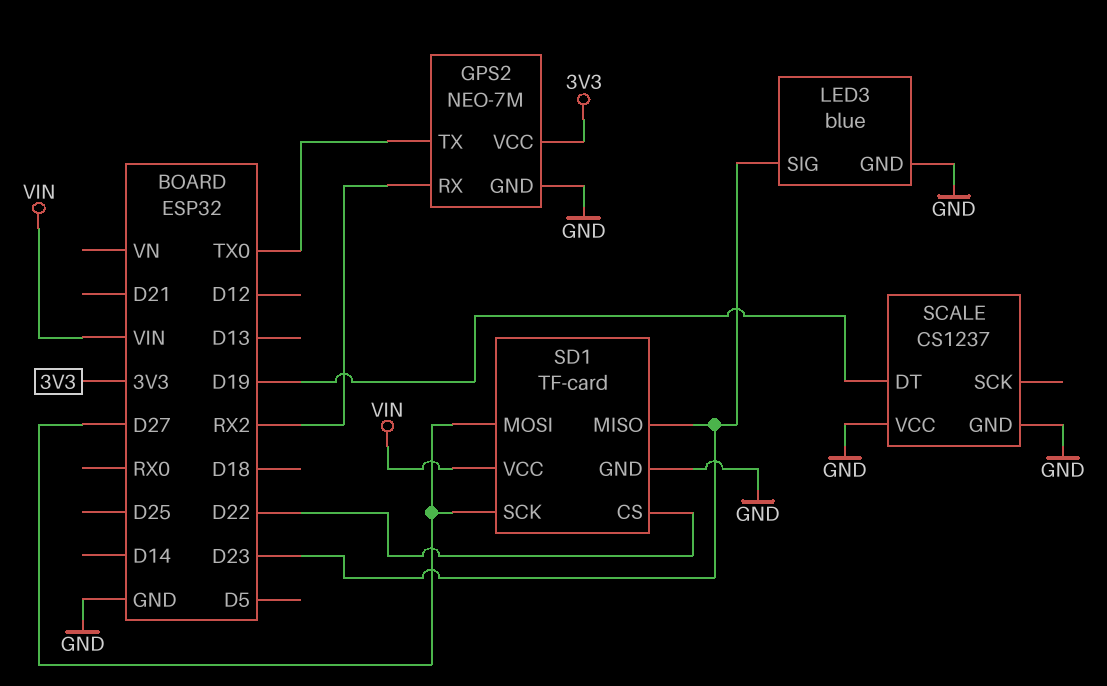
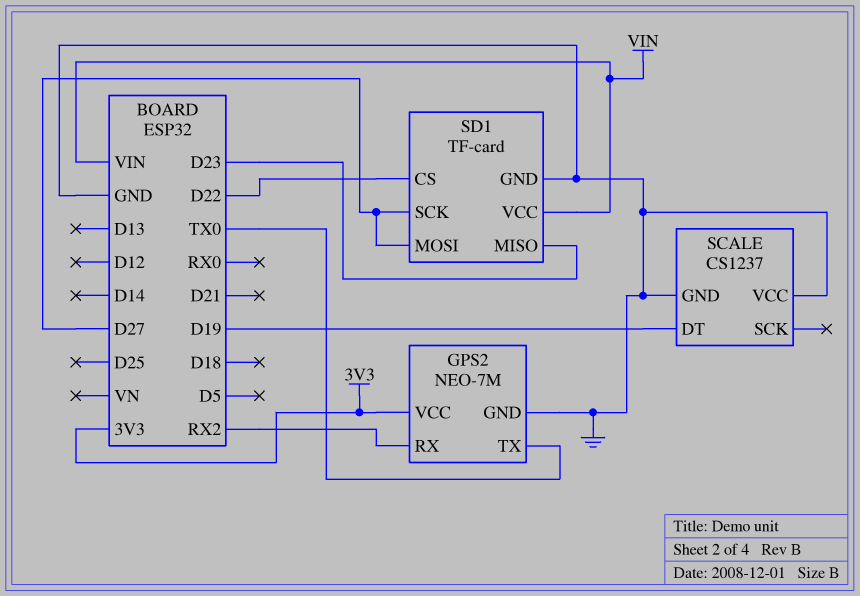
LED3: blue -> none
LED3 pin GND: GND -> none
LED3 pin SIG: D23 -> none

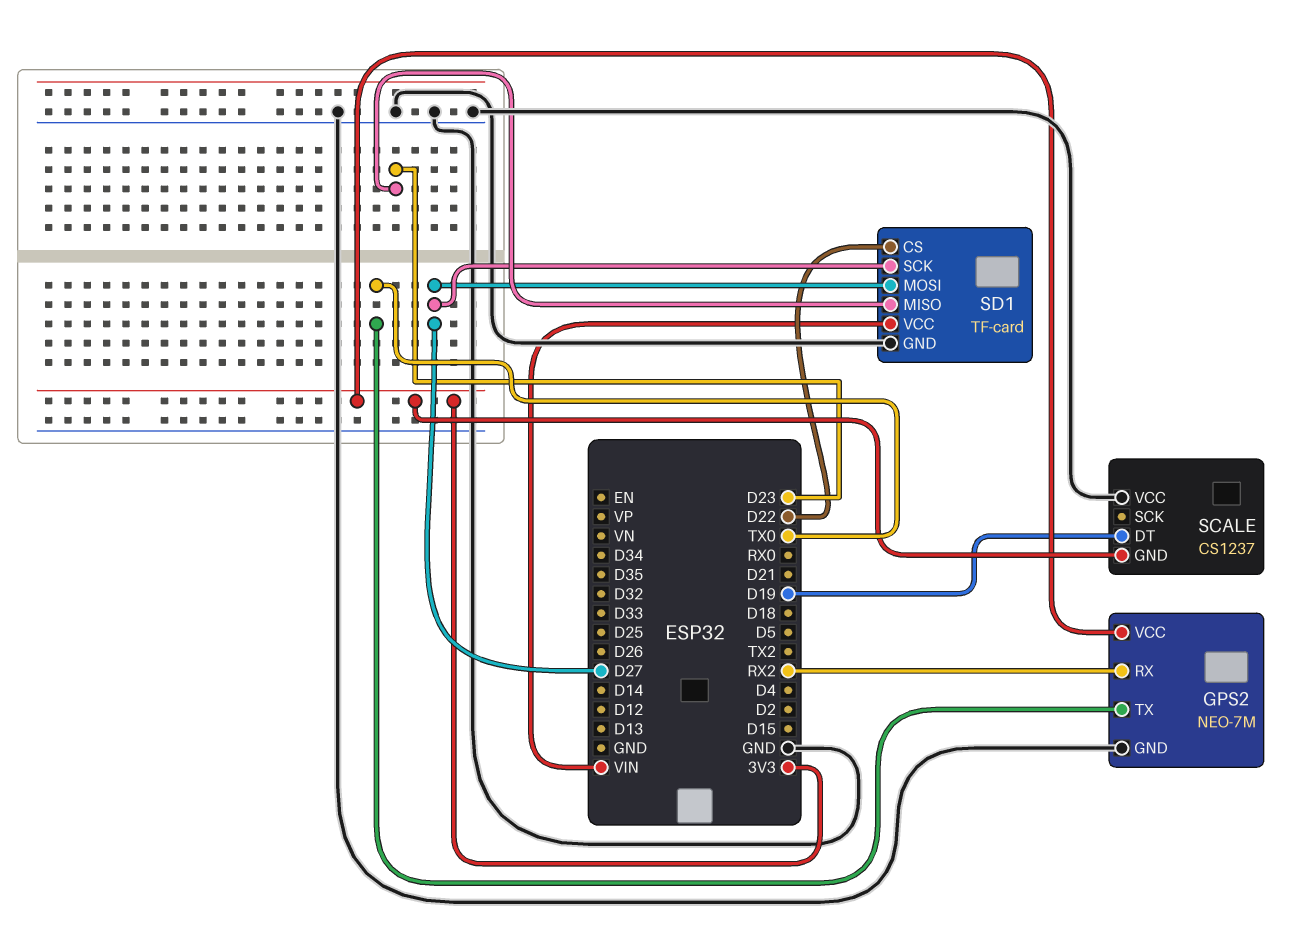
SCALE pin GND: GND -> 3V3

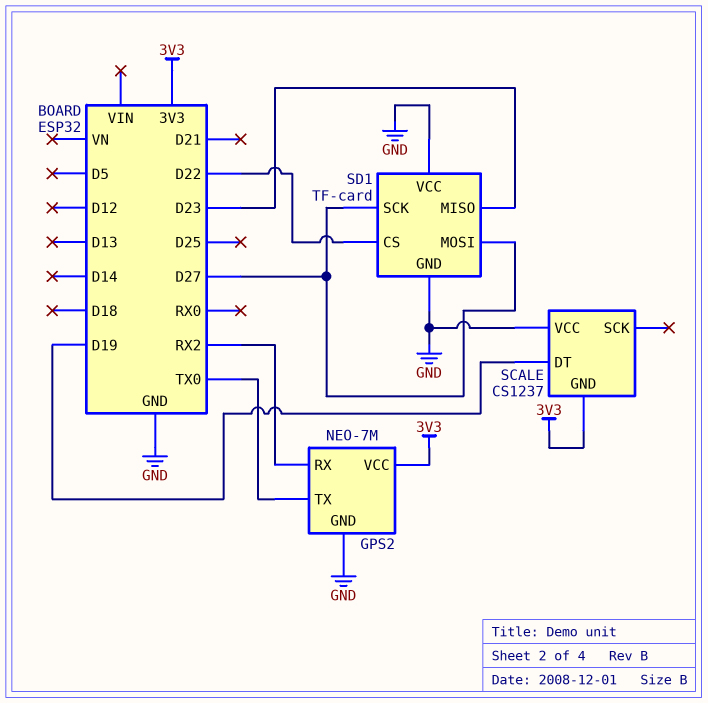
SD1 pin VCC: VIN -> GND

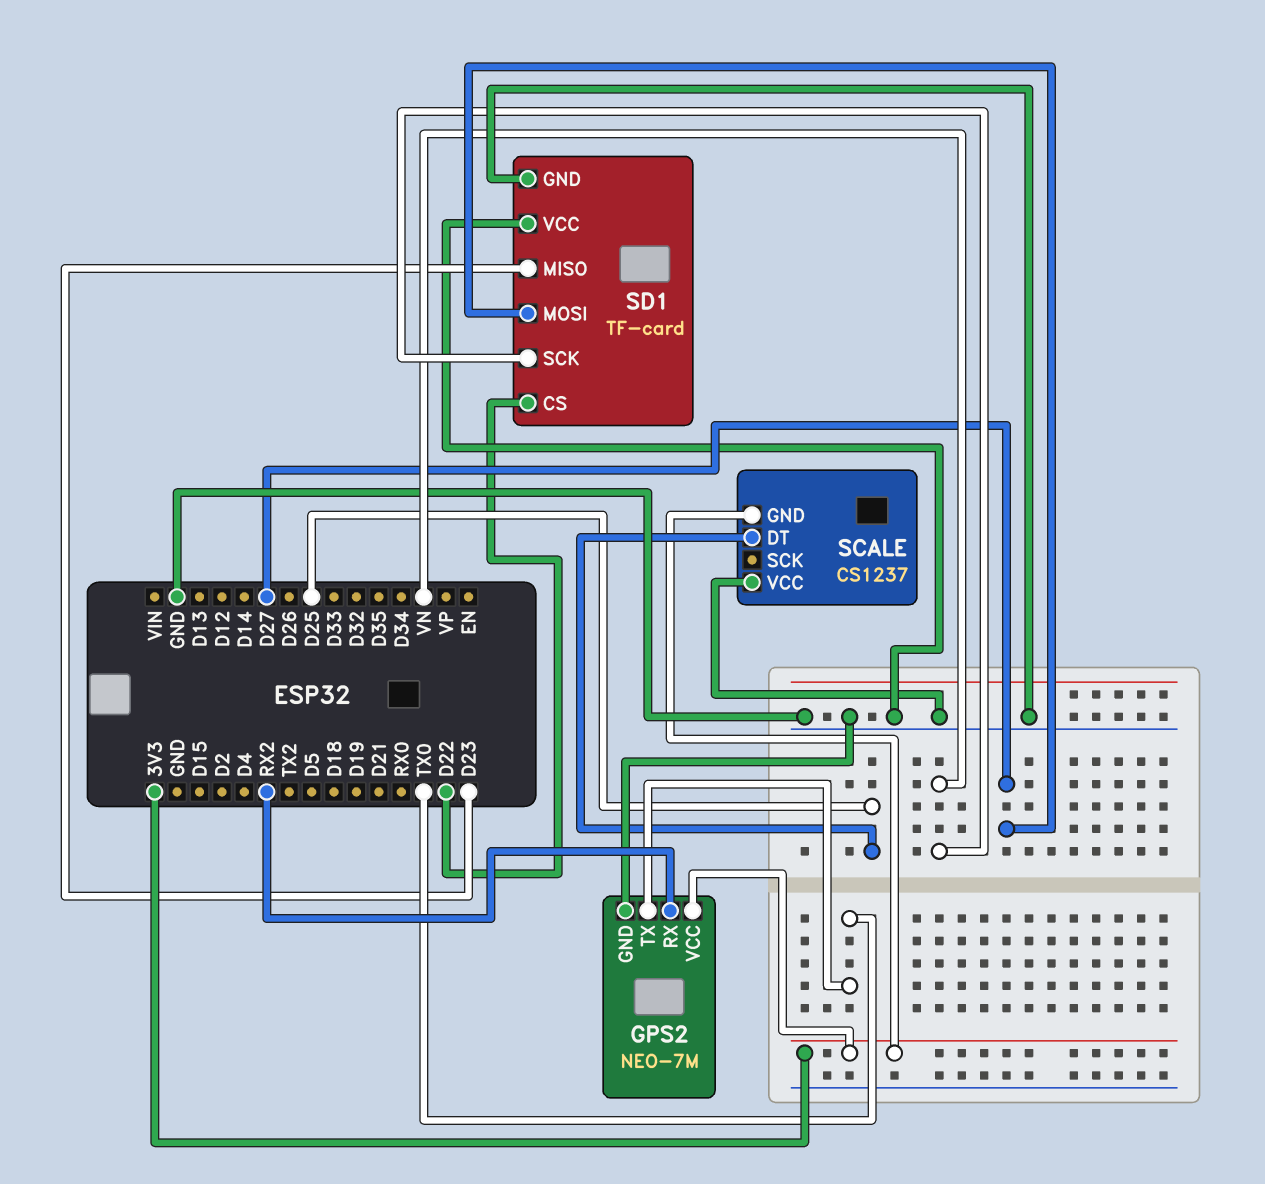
SCALE pin DT: D19 -> D25
SD1 pin SCK: D27 -> VN

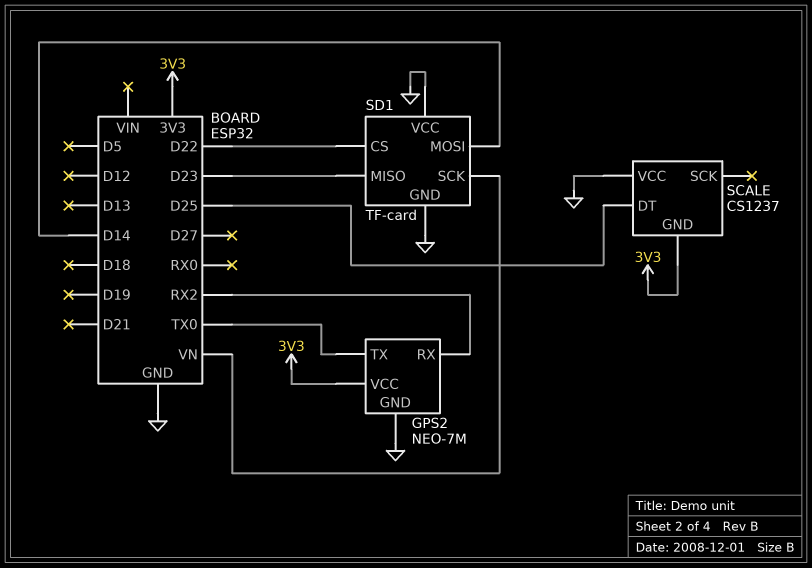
SD1 pin MOSI: D27 -> D14

